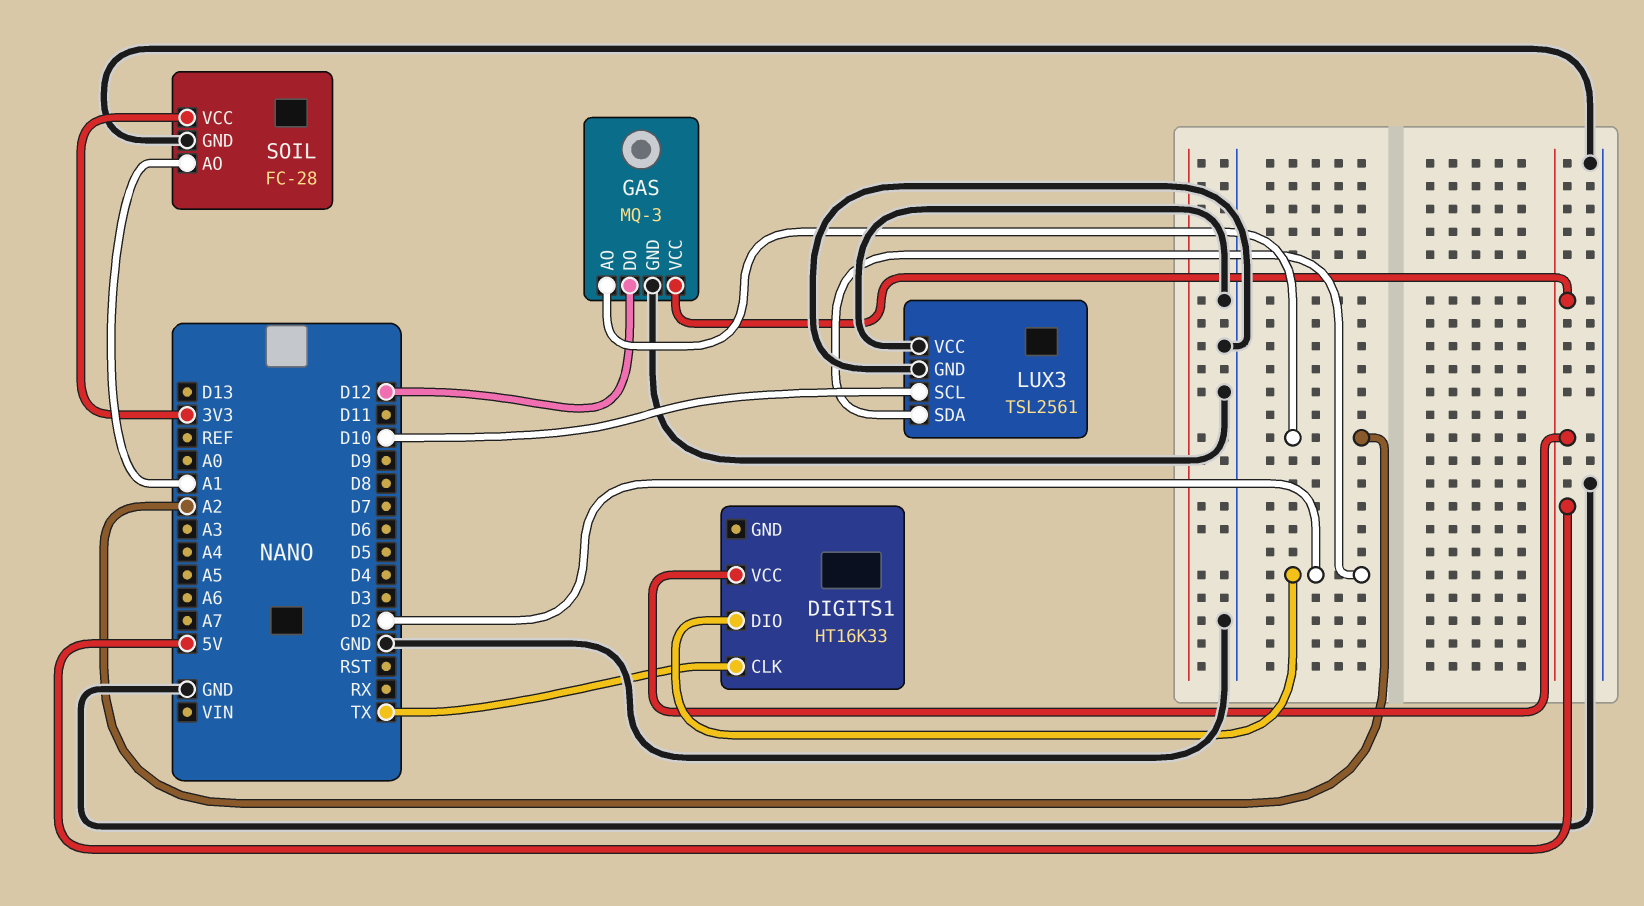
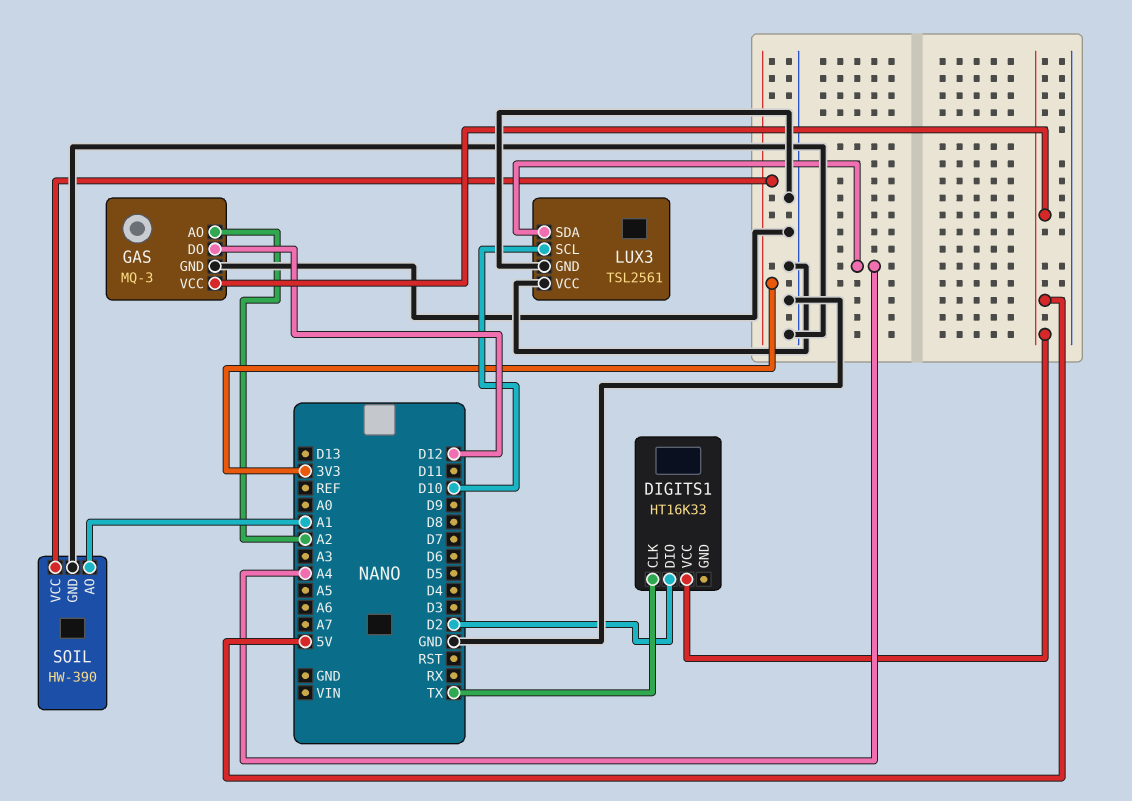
LUX3 pin SDA: D2 -> A4
SOIL: FC-28 -> HW-390

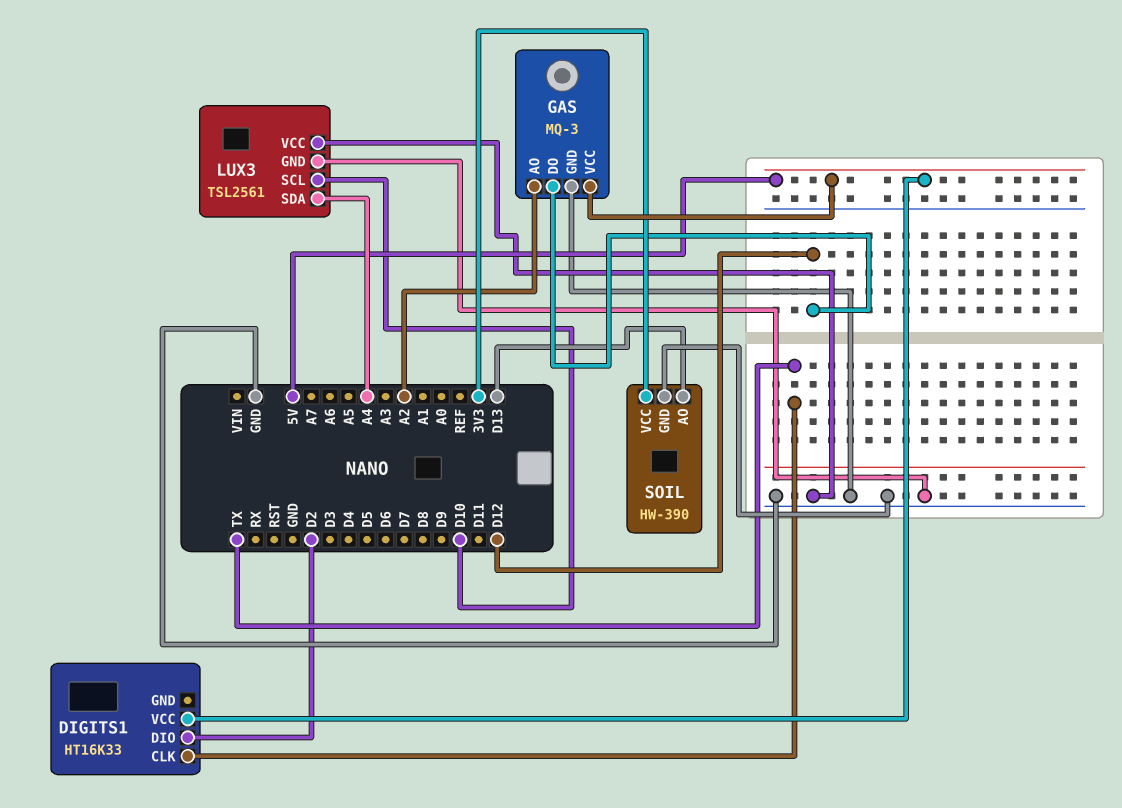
SOIL pin AO: A1 -> D13

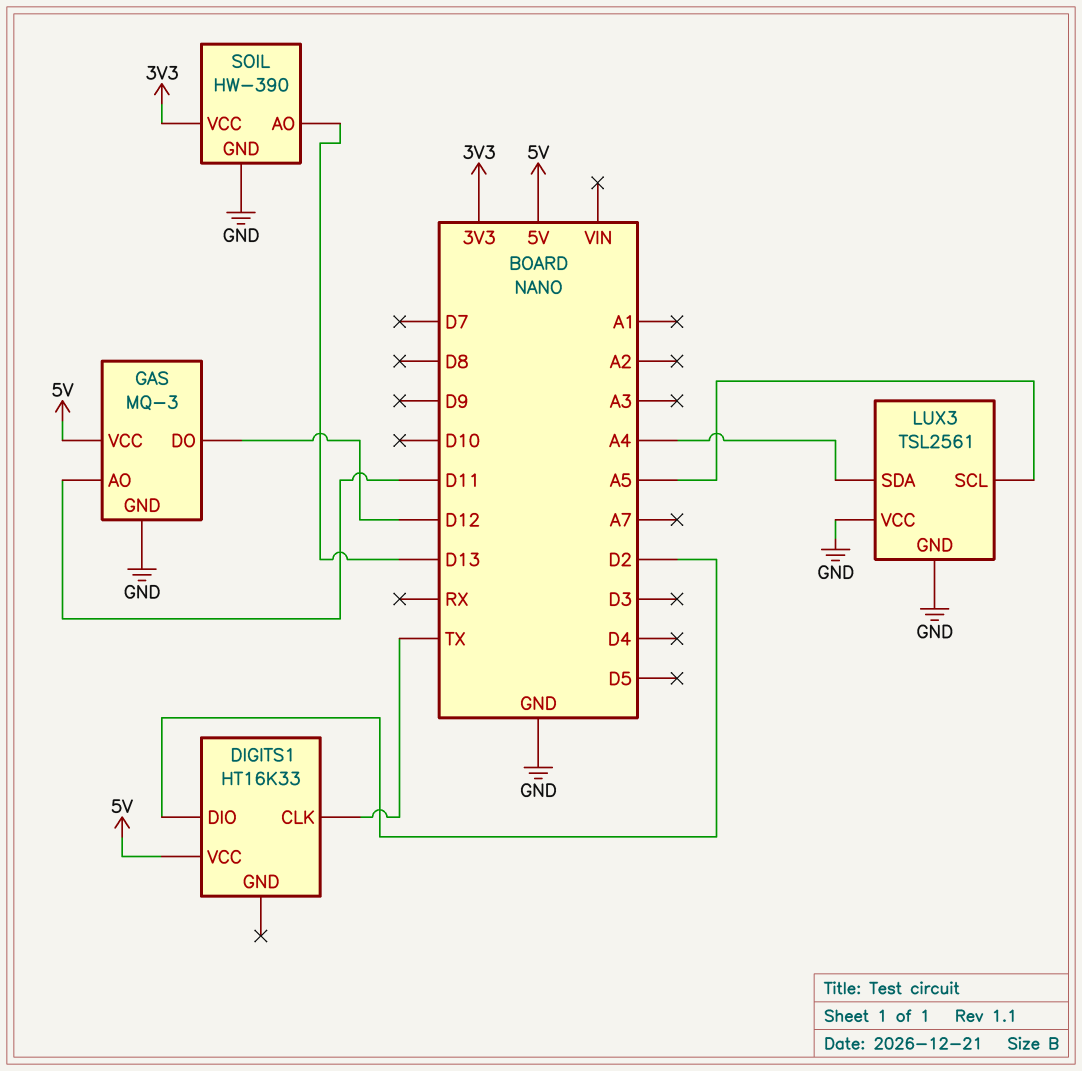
GAS pin AO: A2 -> D11
LUX3 pin SCL: D10 -> A5

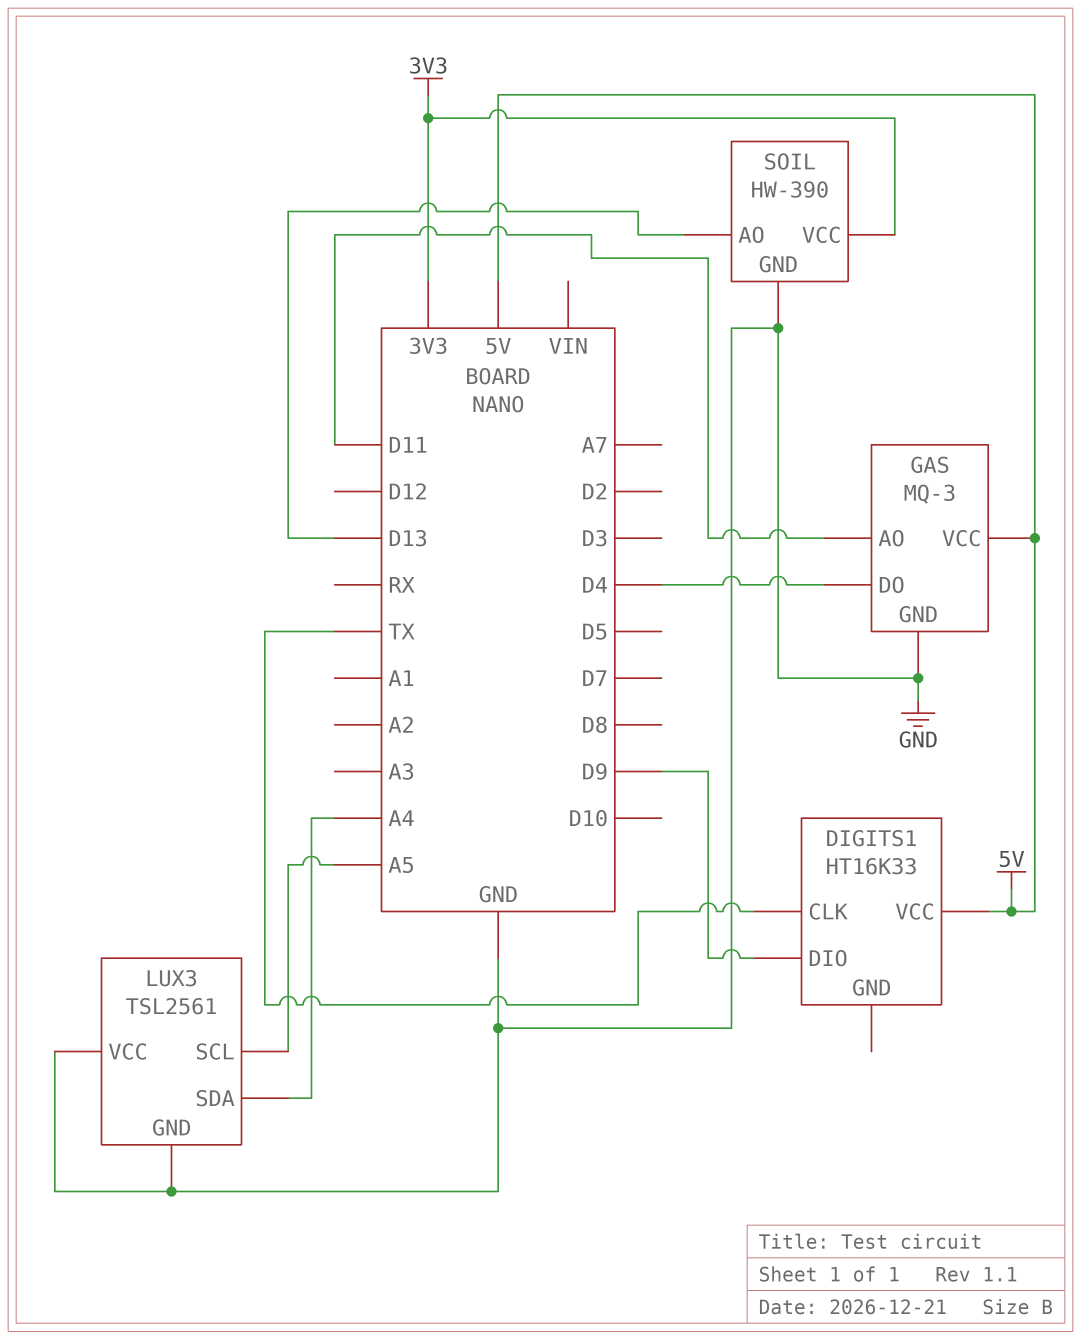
DIGITS1 pin DIO: D2 -> D9
GAS pin DO: D12 -> D4

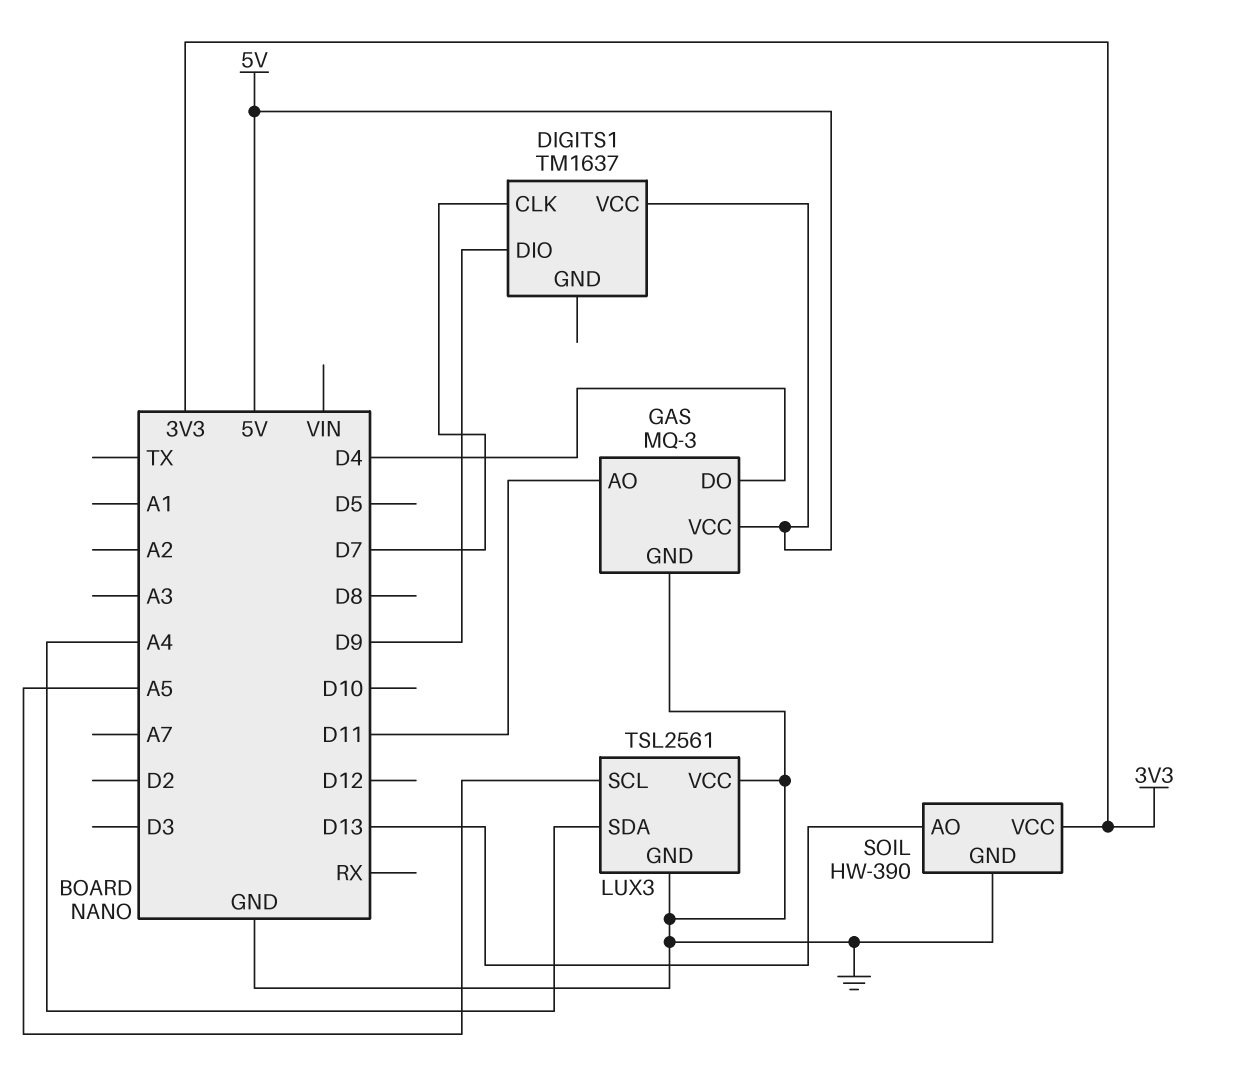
DIGITS1: HT16K33 -> TM1637
DIGITS1 pin CLK: TX -> D7

